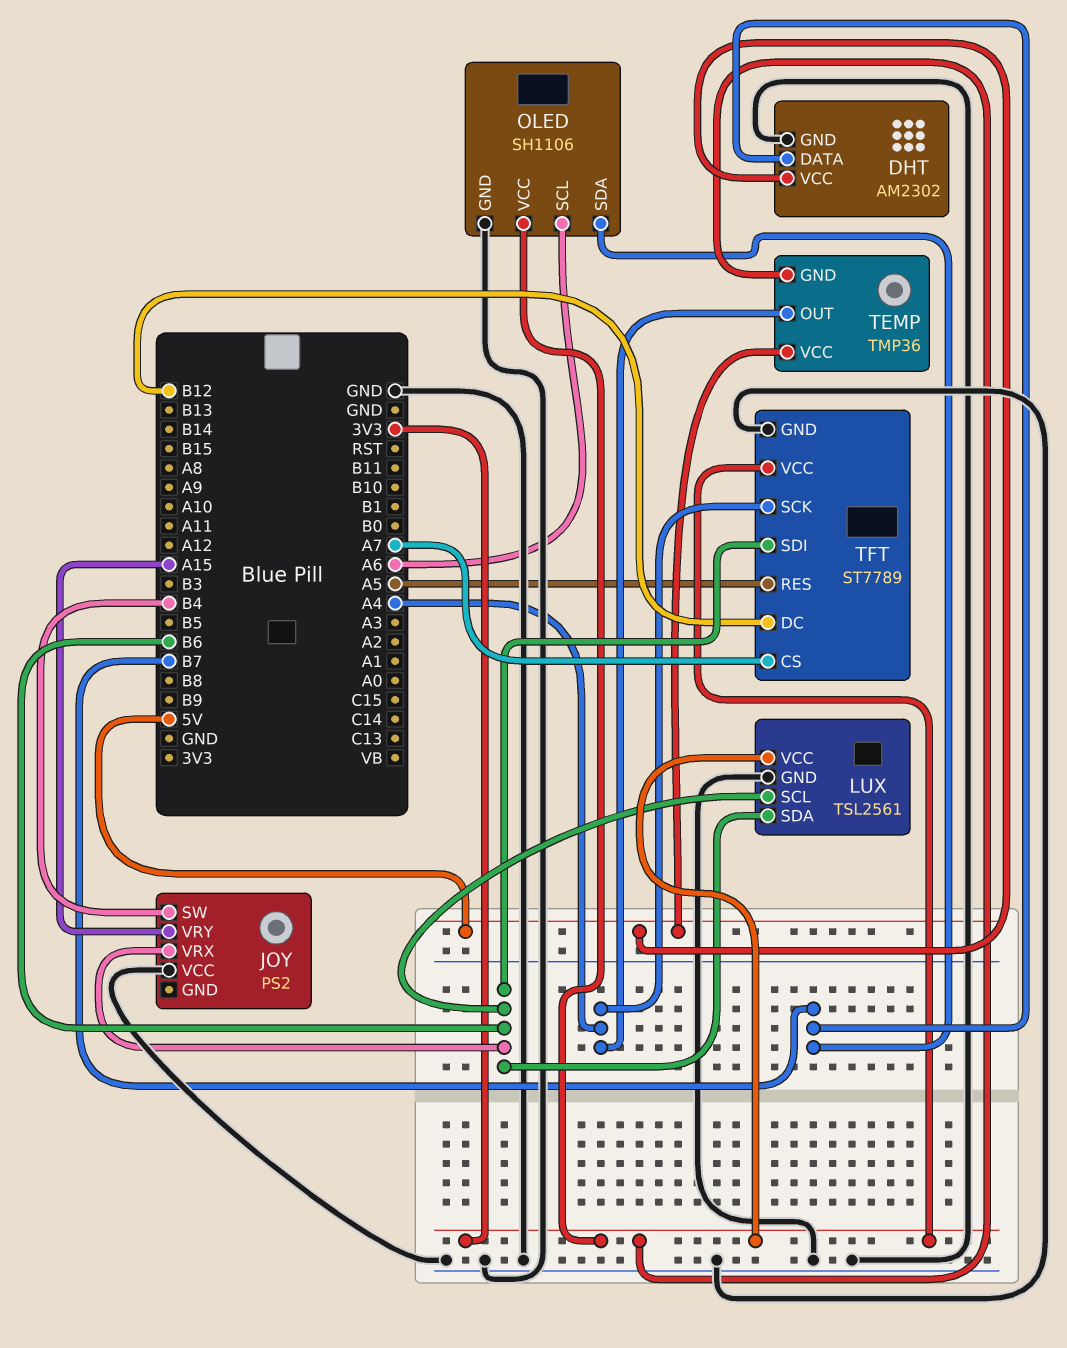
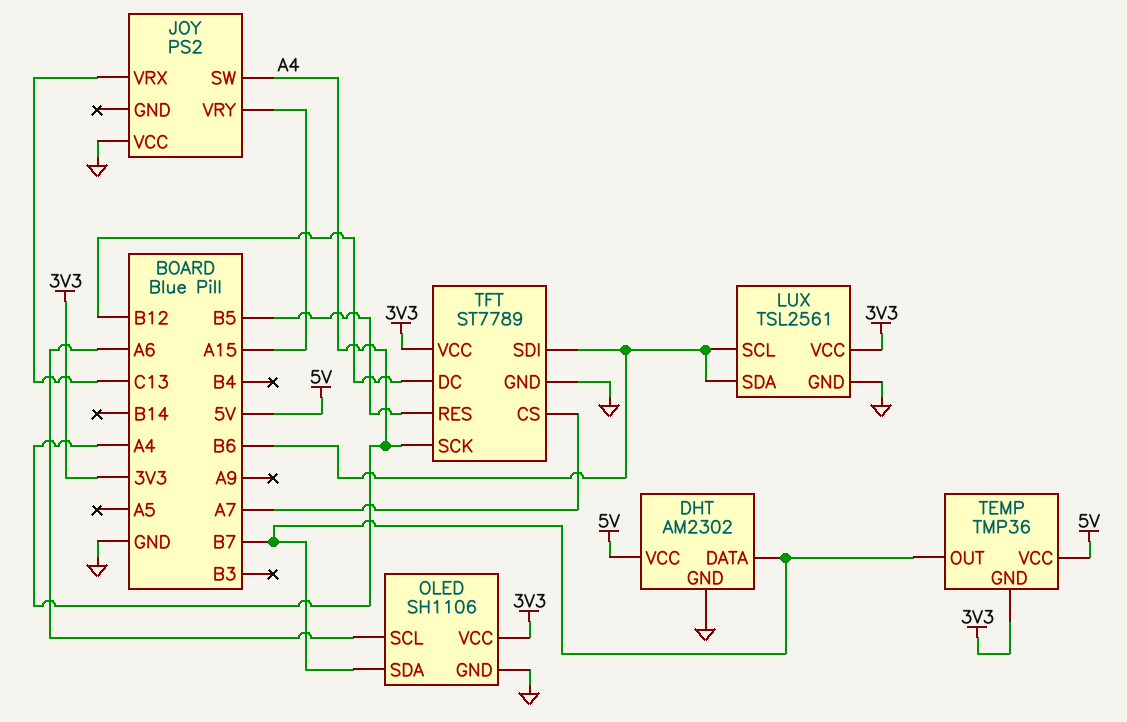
JOY pin SW: B4 -> A4
JOY pin VRX: B6 -> C13
TEMP pin OUT: A4 -> B7
TFT pin RES: A5 -> B5

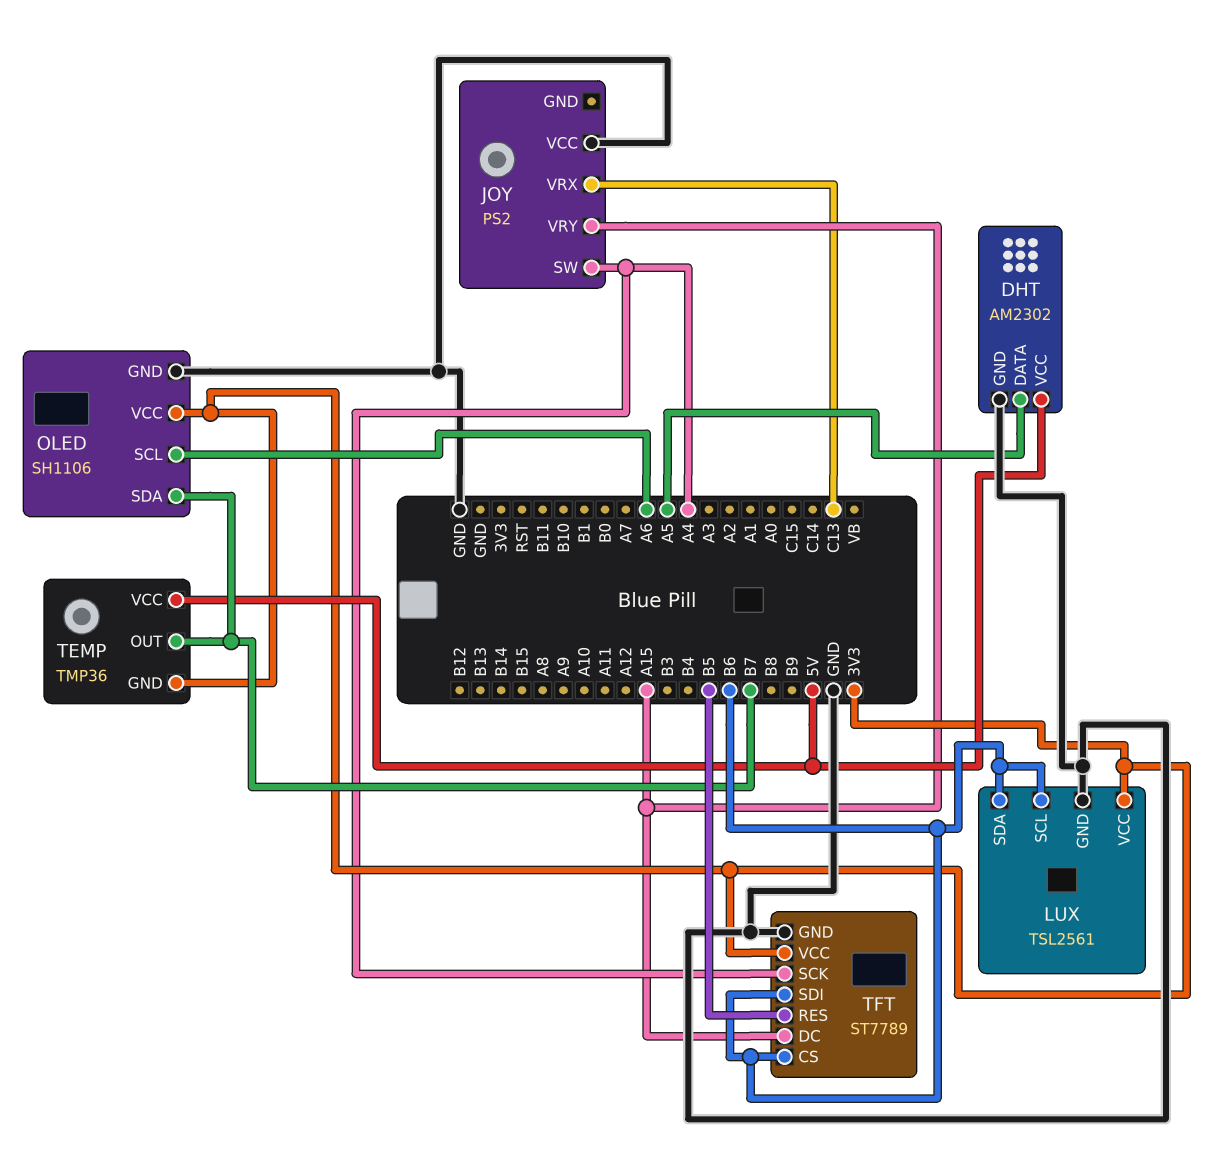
DHT pin DATA: B7 -> A5
TFT pin CS: A7 -> B6
TFT pin DC: B12 -> A15

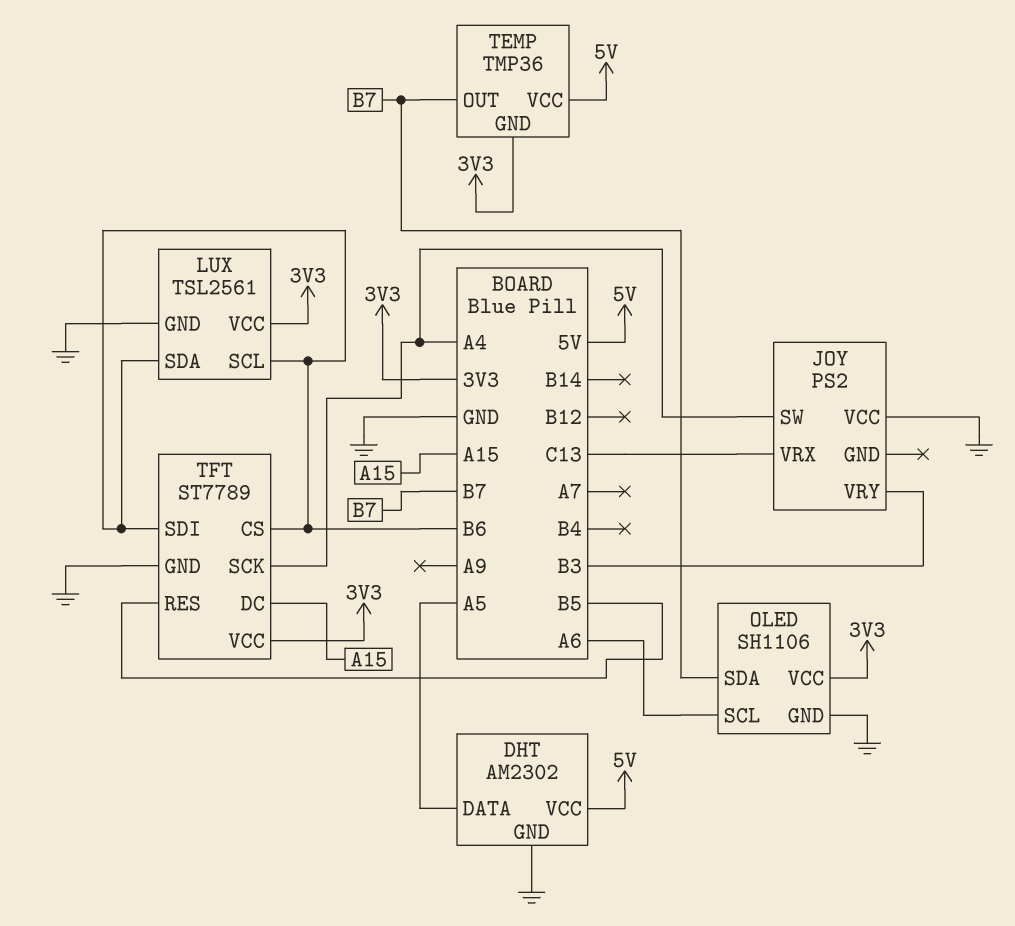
JOY pin VRY: A15 -> B3

